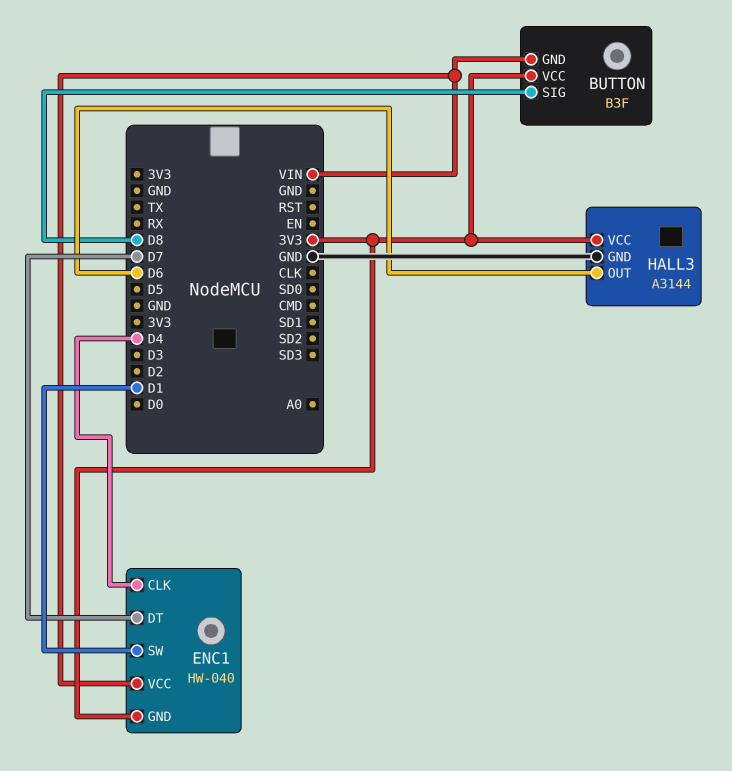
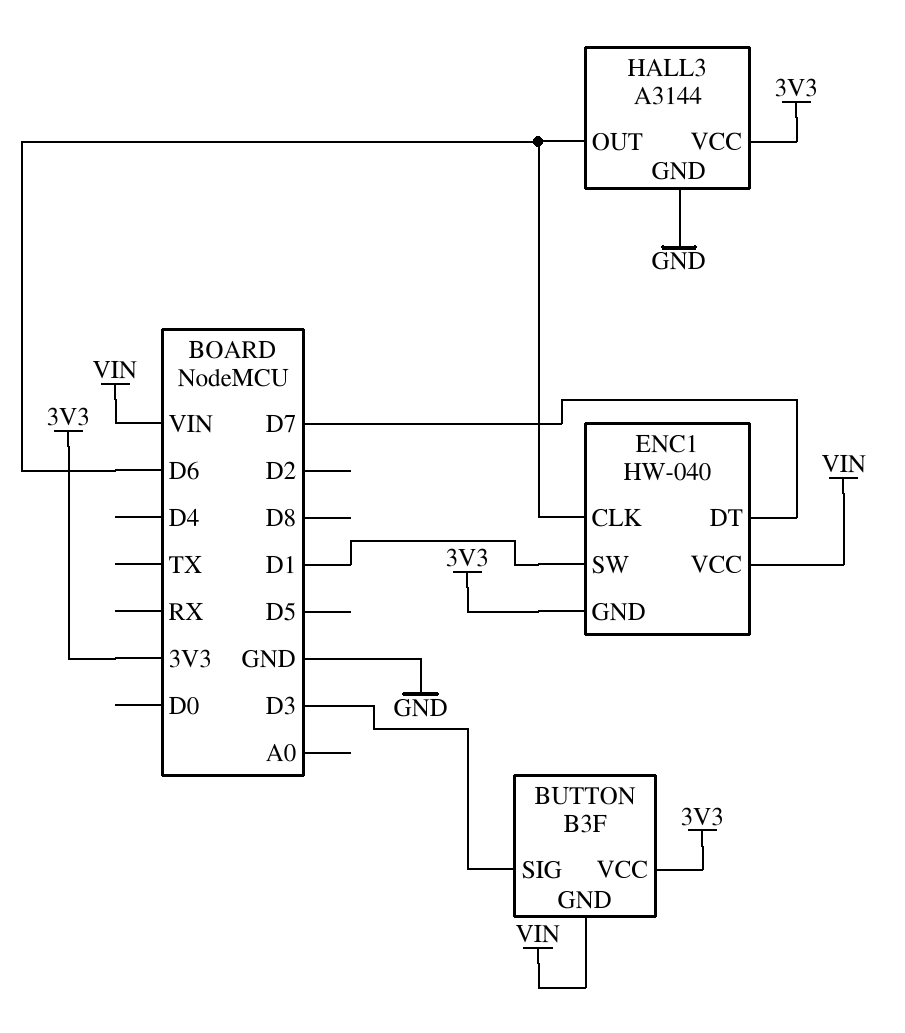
BUTTON pin SIG: D8 -> D3
ENC1 pin CLK: D4 -> D6

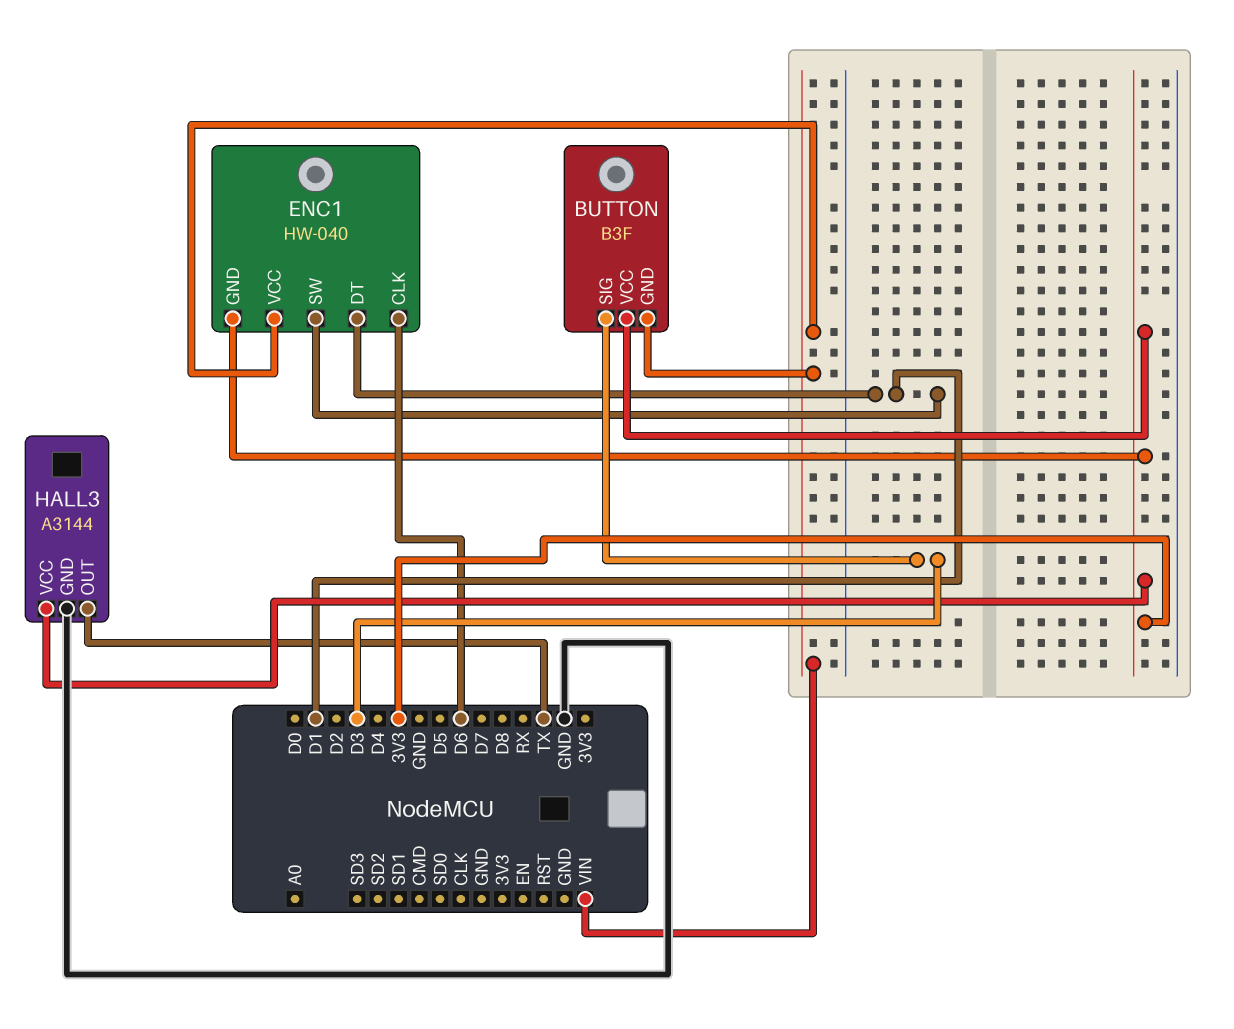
ENC1 pin DT: D7 -> D1
HALL3 pin OUT: D6 -> TX

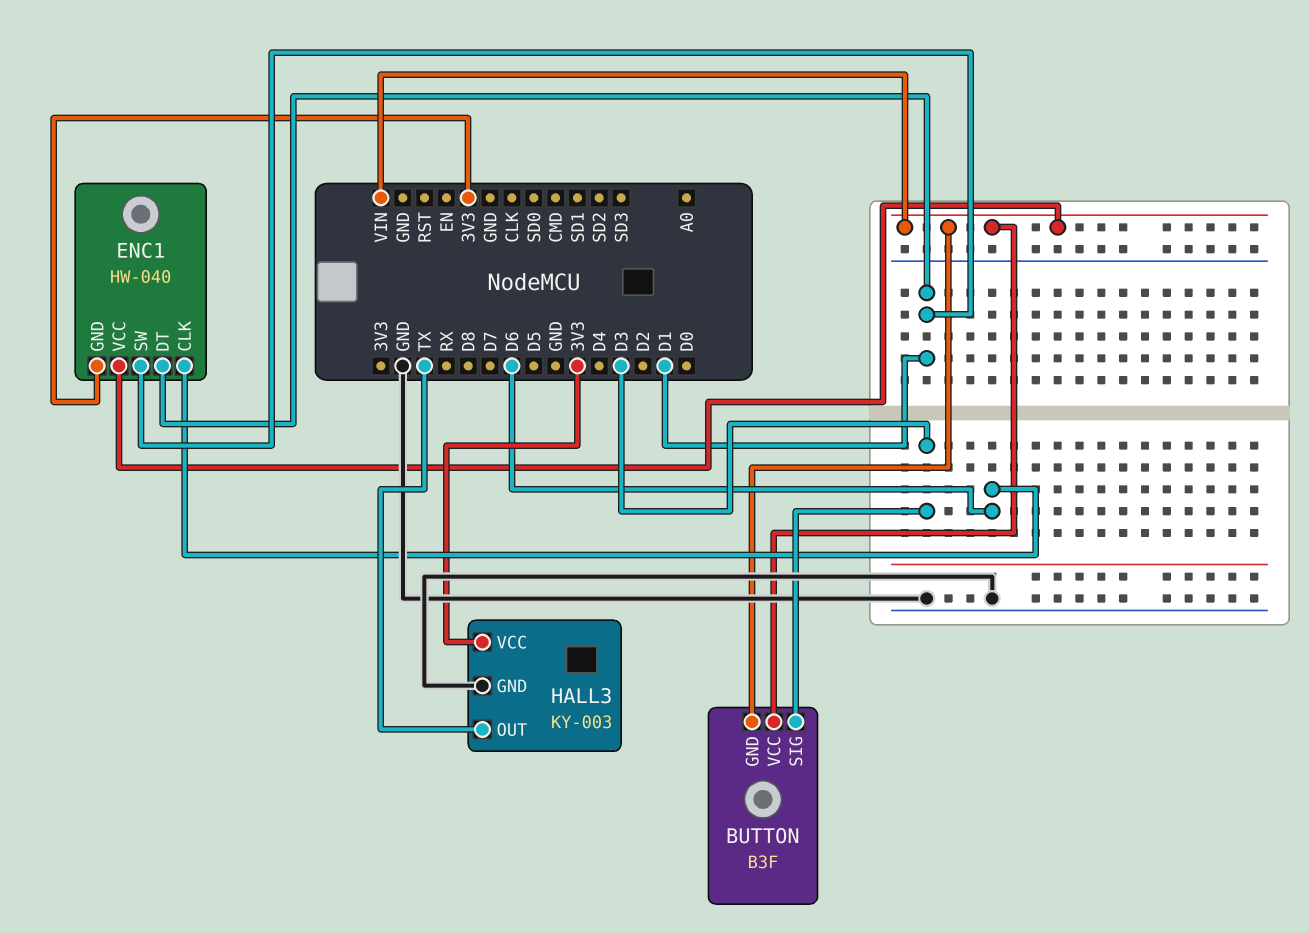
BUTTON pin VCC: 3V3 -> VIN
HALL3: A3144 -> KY-003

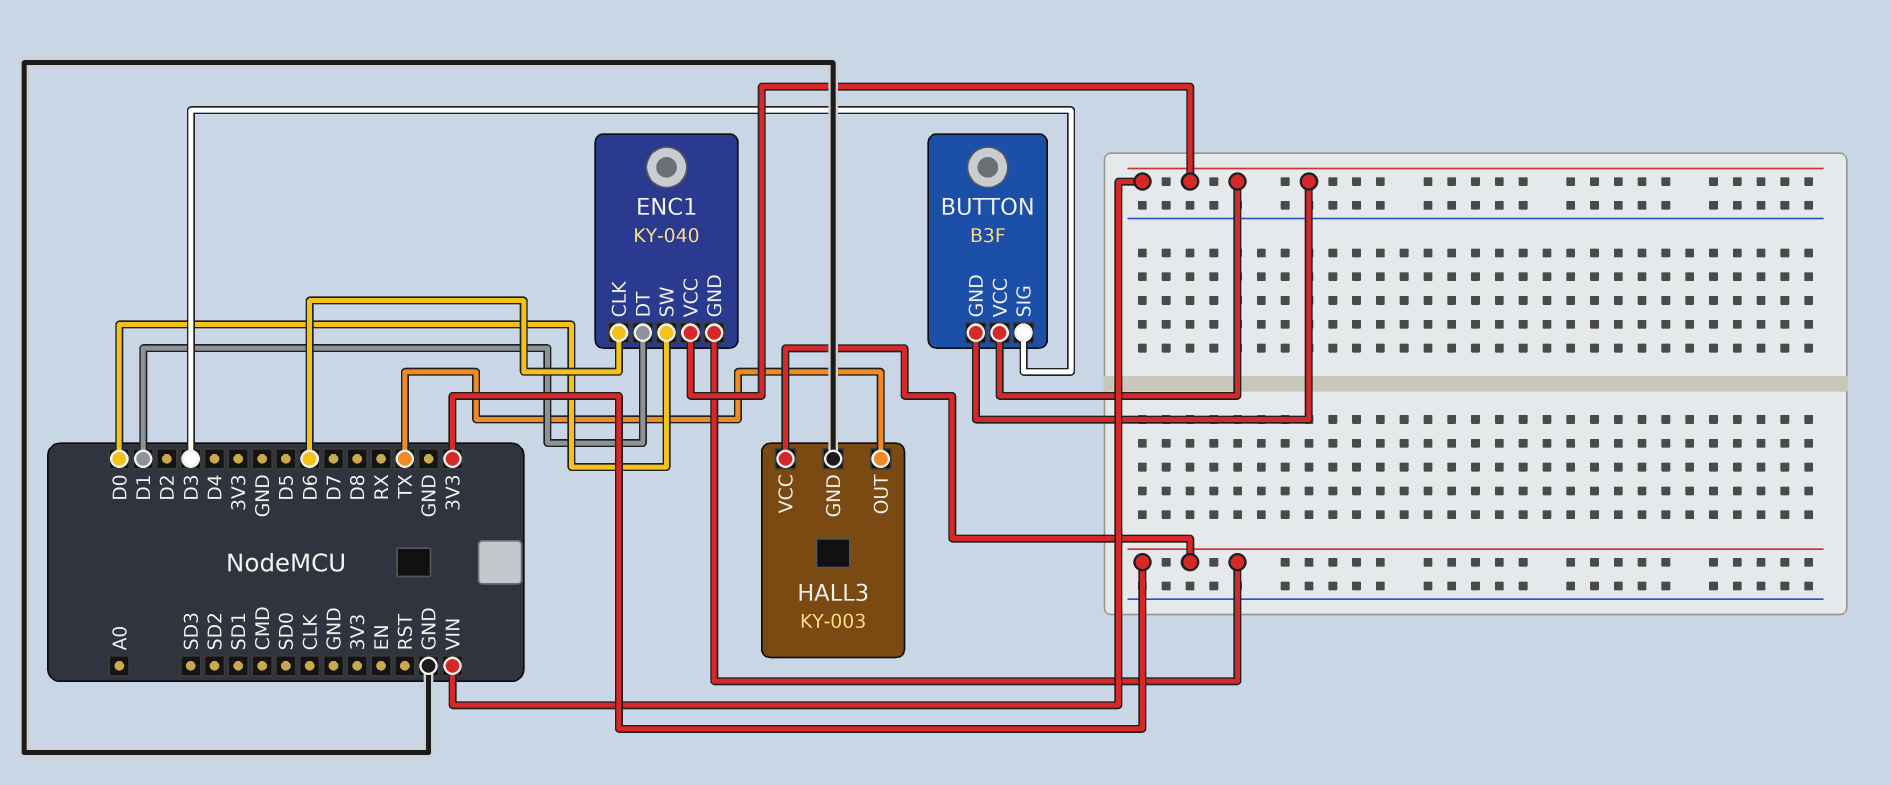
ENC1: HW-040 -> KY-040
ENC1 pin SW: D1 -> D0

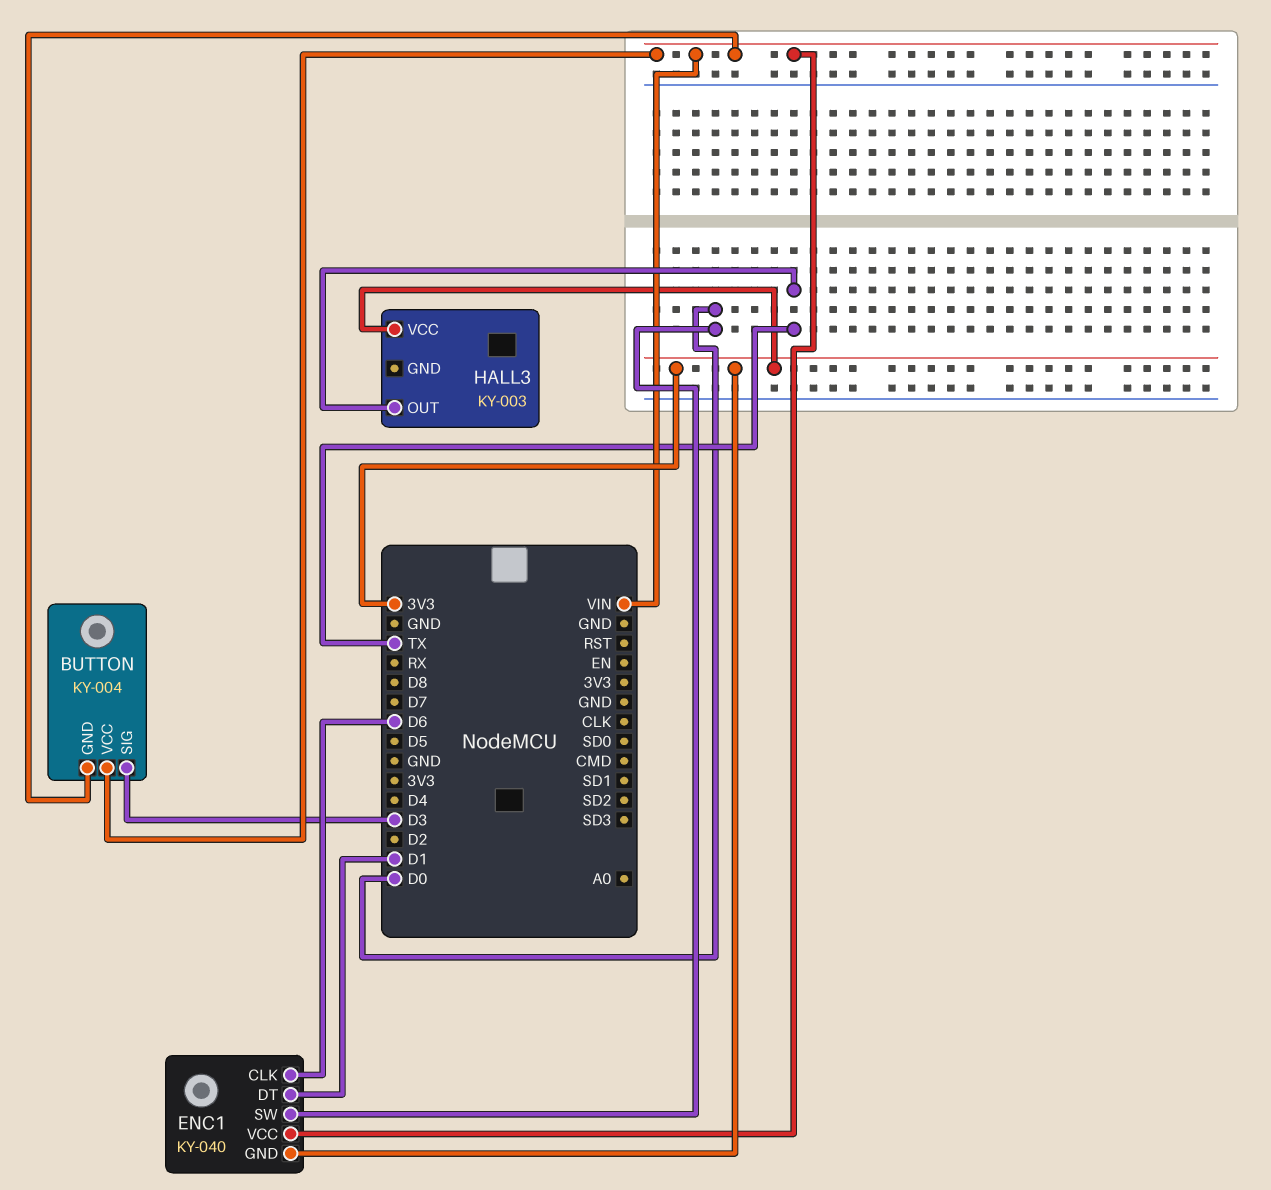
BUTTON: B3F -> KY-004
HALL3 pin GND: GND -> none

